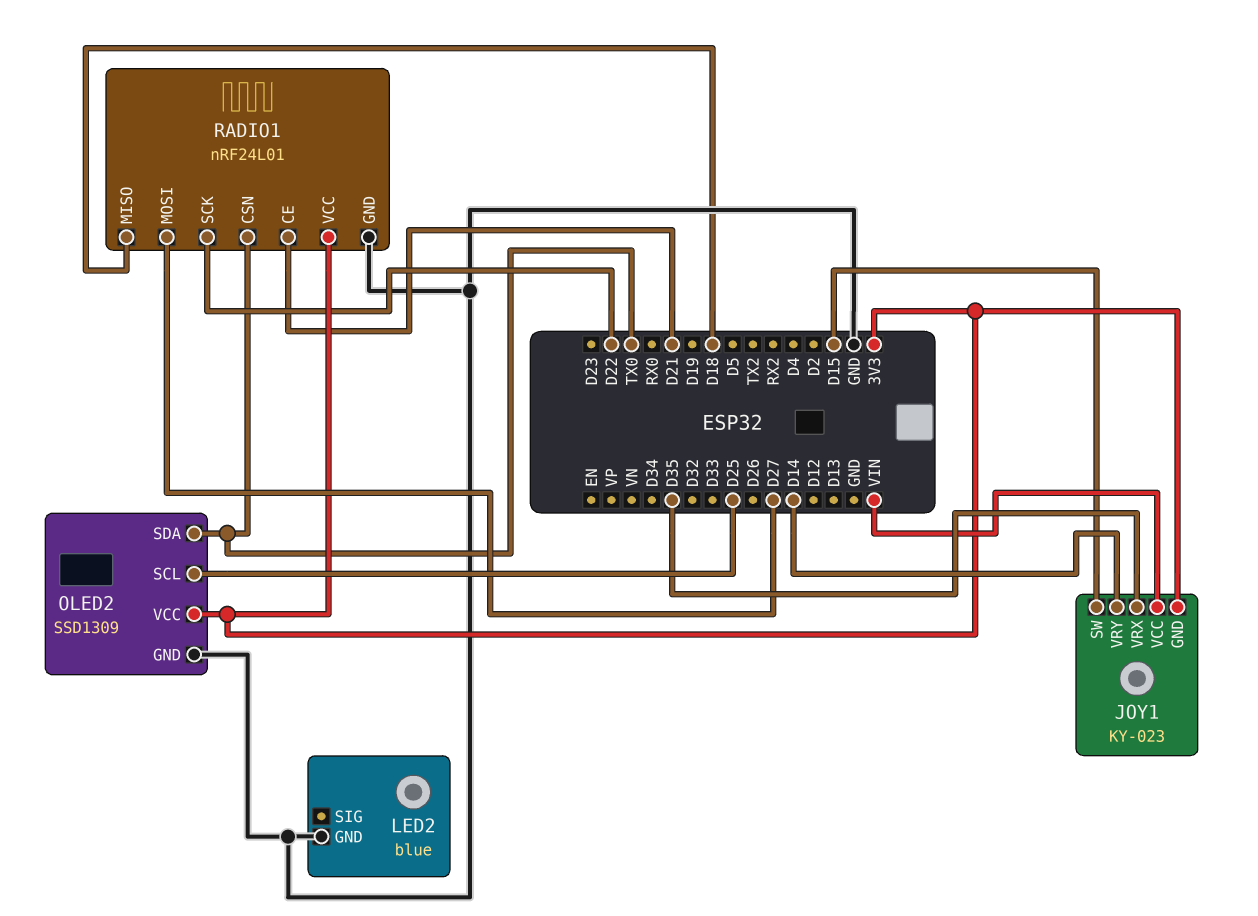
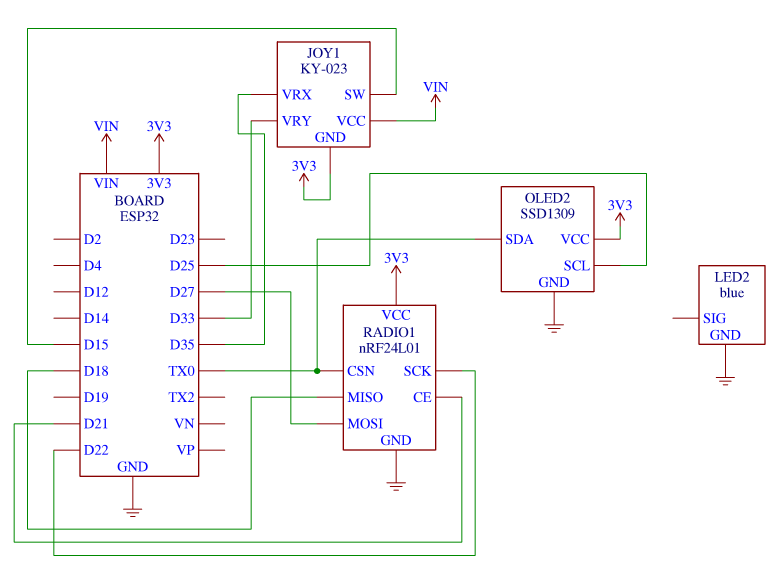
JOY1 pin VRY: D14 -> D33

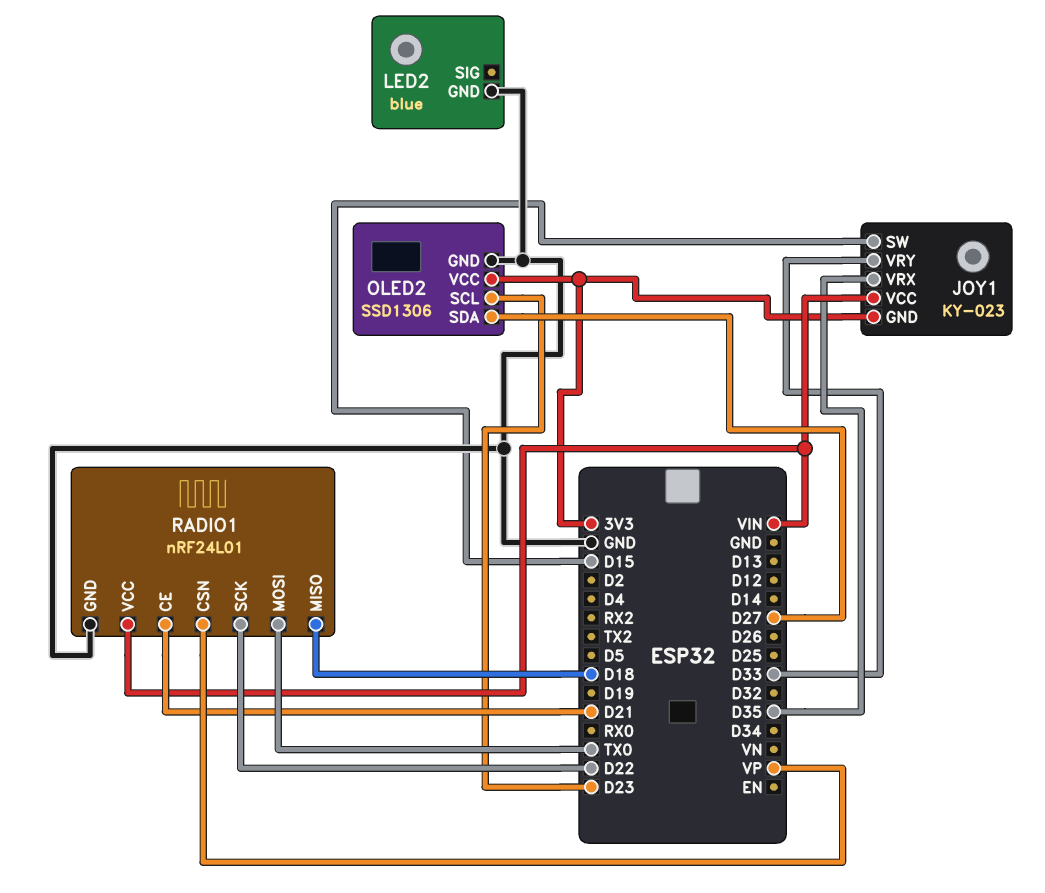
OLED2: SSD1309 -> SSD1306
OLED2 pin SCL: D25 -> D23
OLED2 pin SDA: TX0 -> D27
RADIO1 pin CSN: TX0 -> VP
RADIO1 pin MOSI: D27 -> TX0
RADIO1 pin VCC: 3V3 -> VIN

